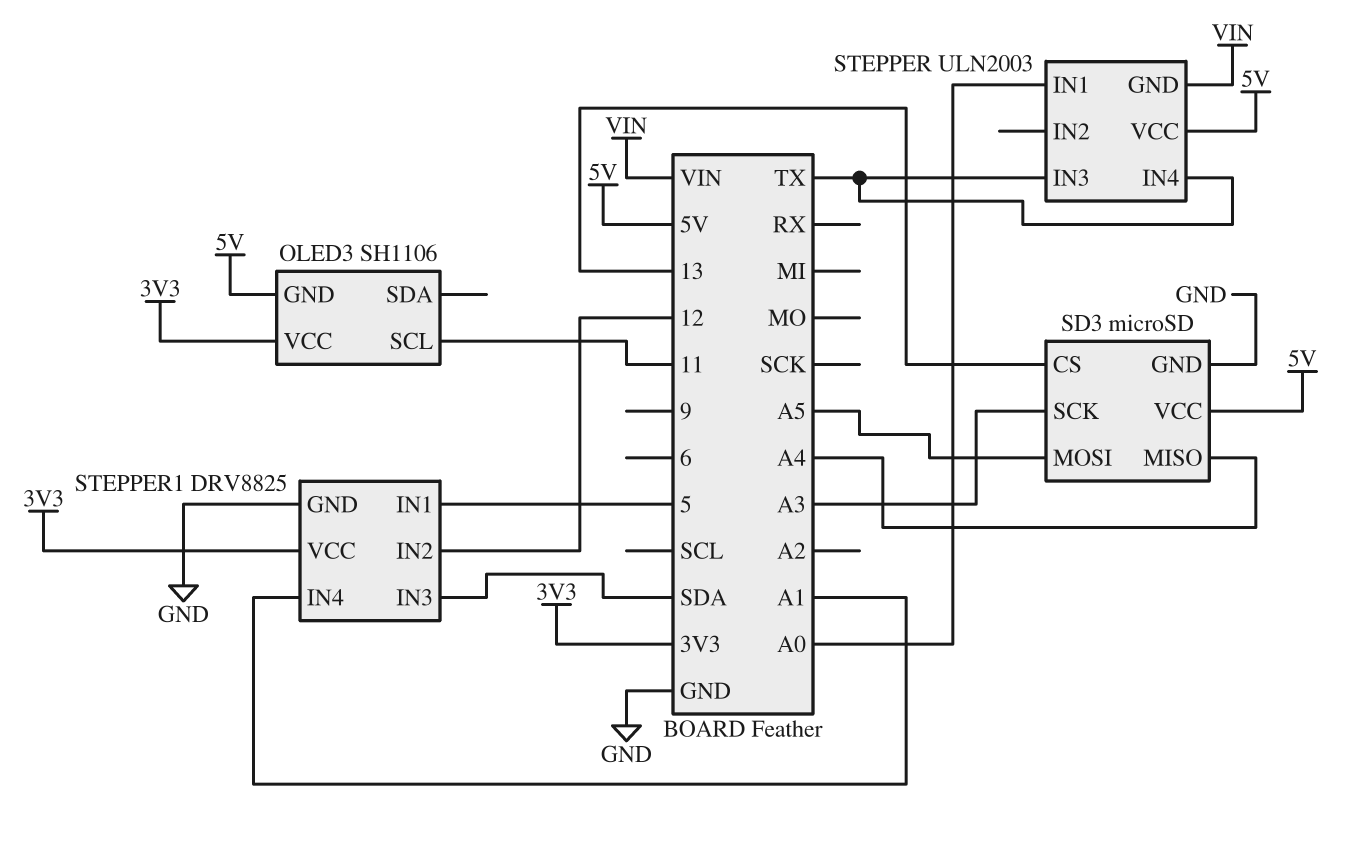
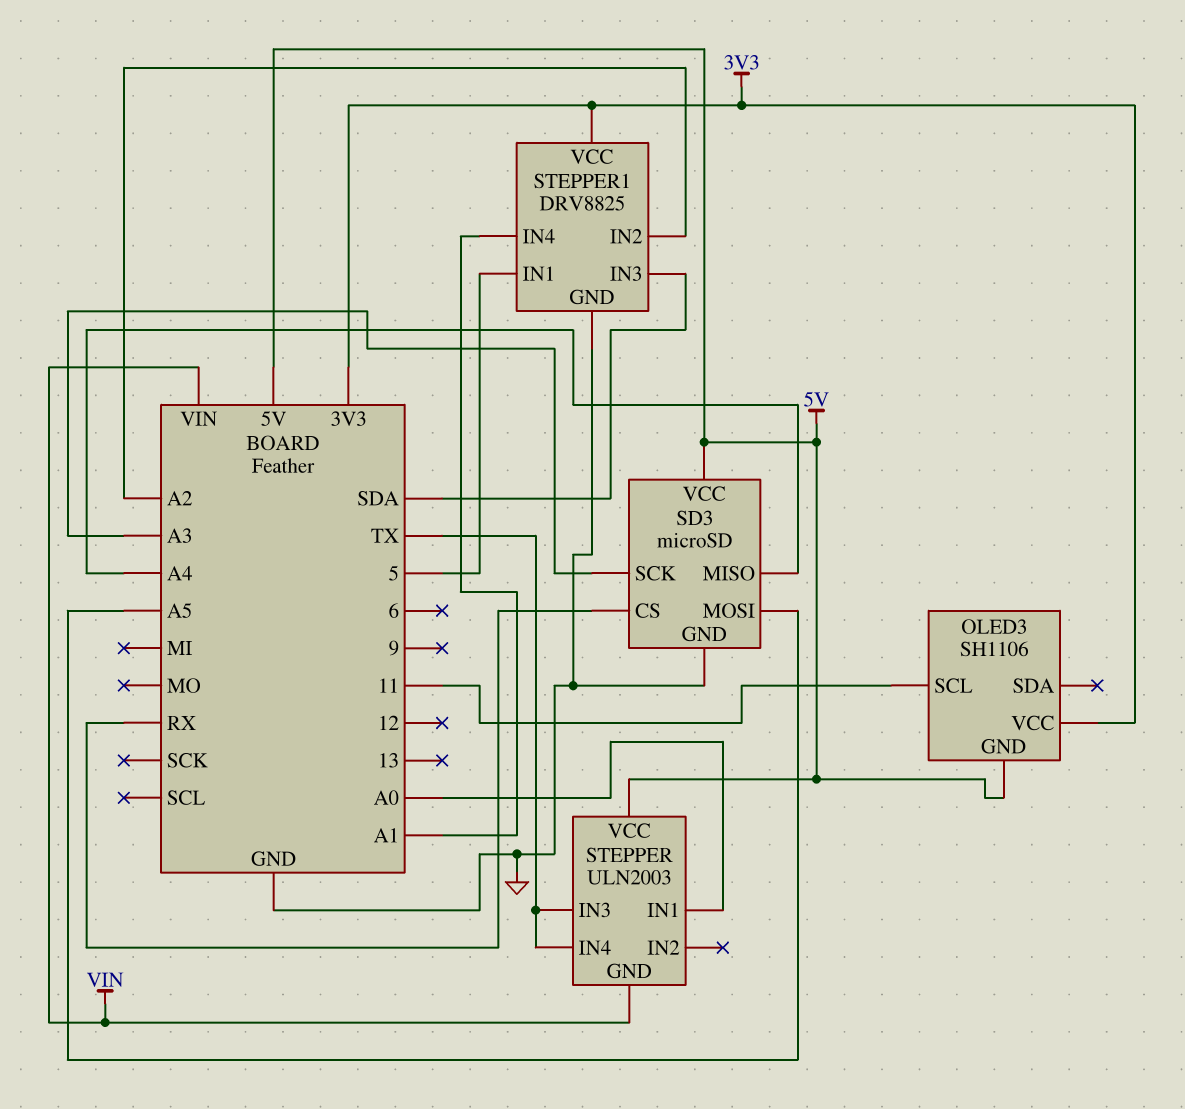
SD3 pin CS: 13 -> RX
STEPPER1 pin IN2: 12 -> A2

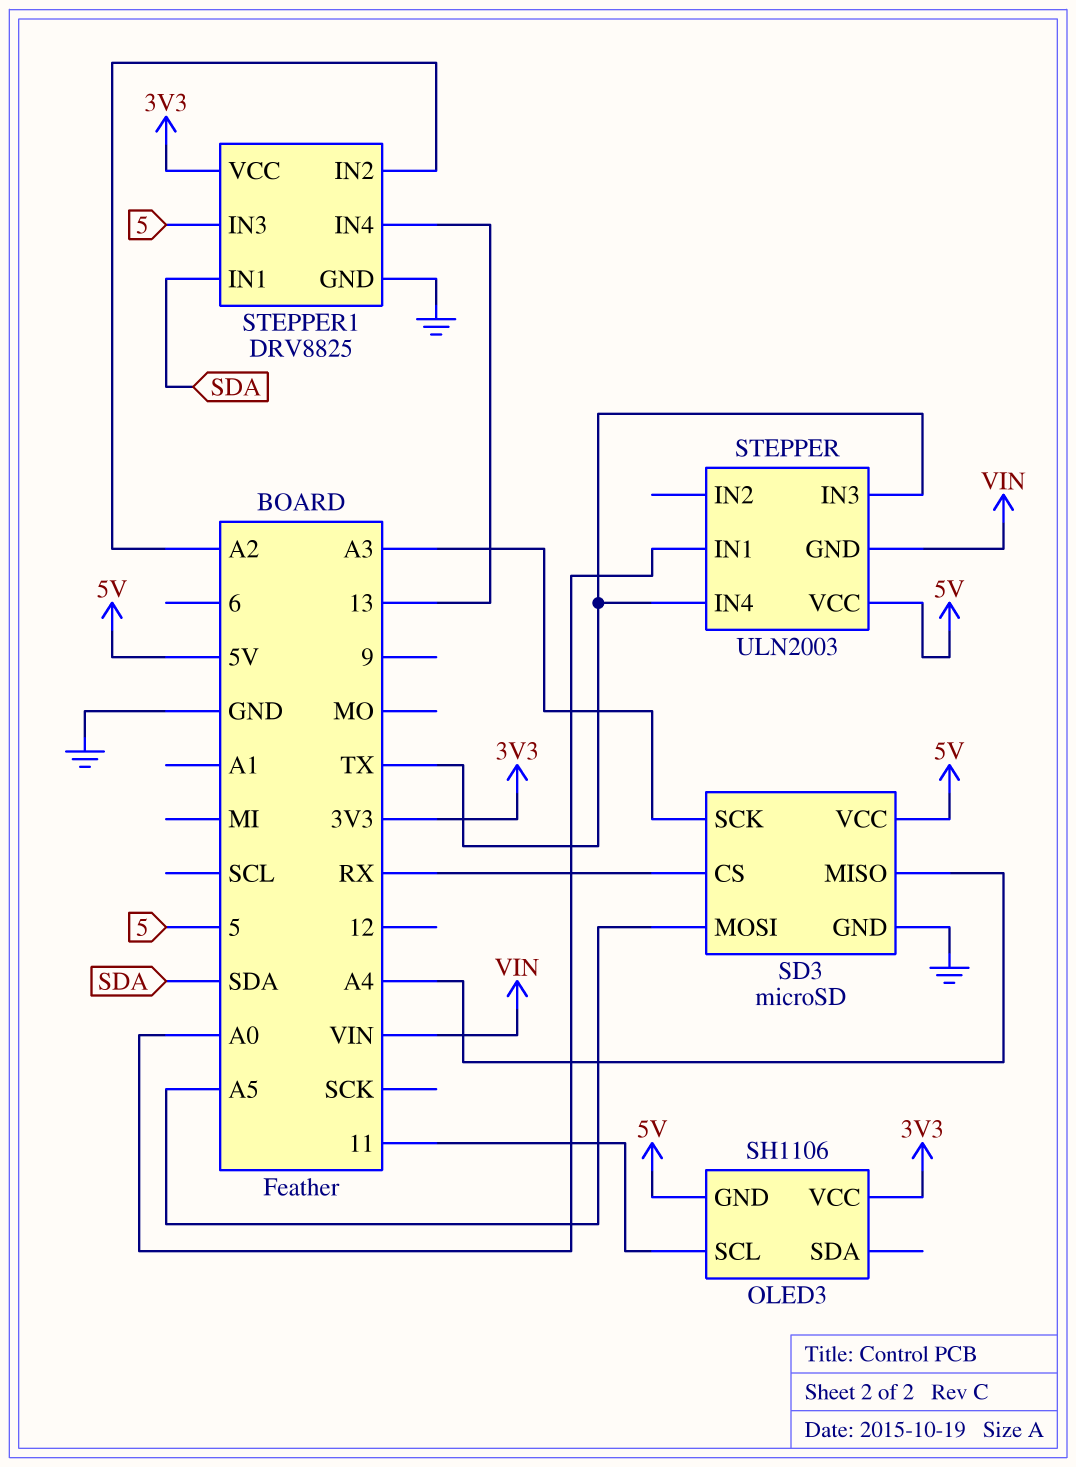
STEPPER1 pin IN1: 5 -> SDA
STEPPER1 pin IN3: SDA -> 5
STEPPER1 pin IN4: A1 -> 13

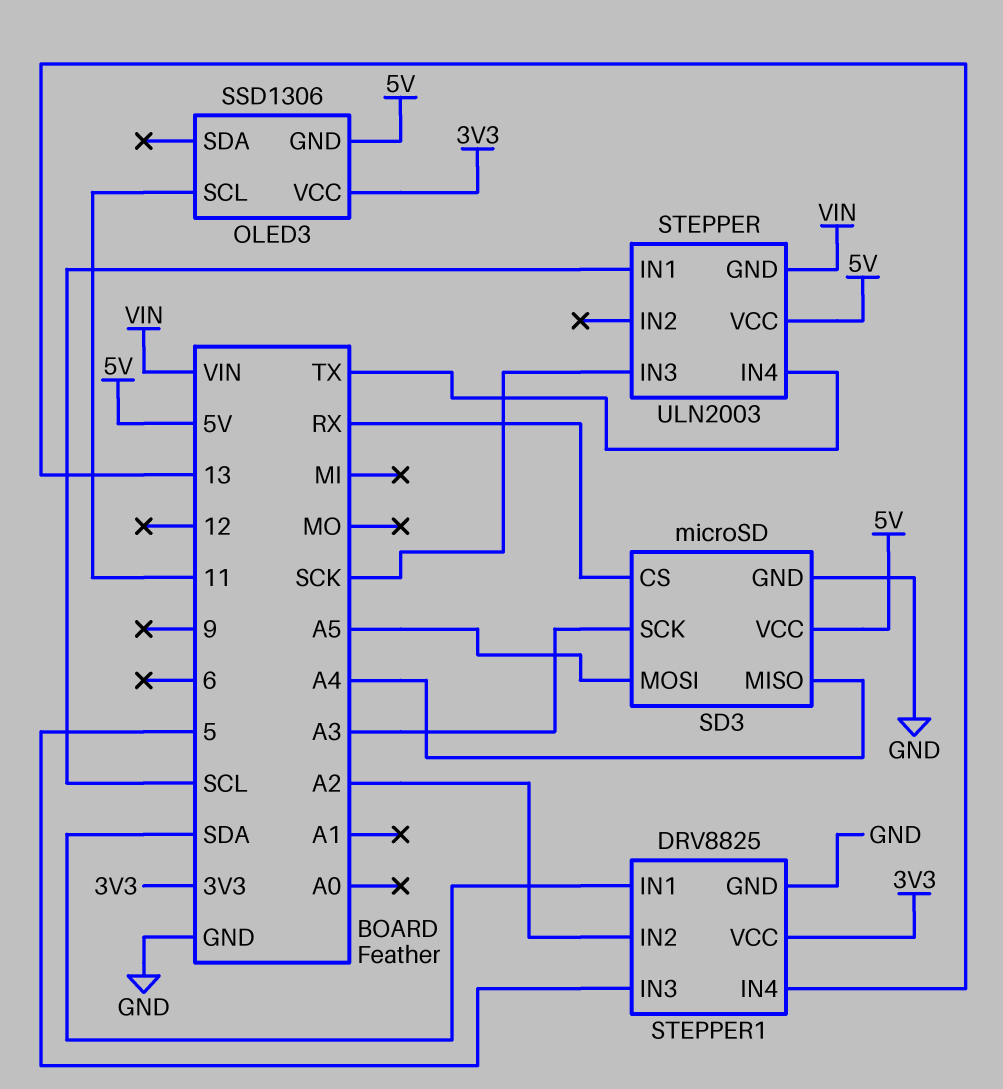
OLED3: SH1106 -> SSD1306
STEPPER pin IN1: A0 -> SCL
STEPPER pin IN3: TX -> SCK

